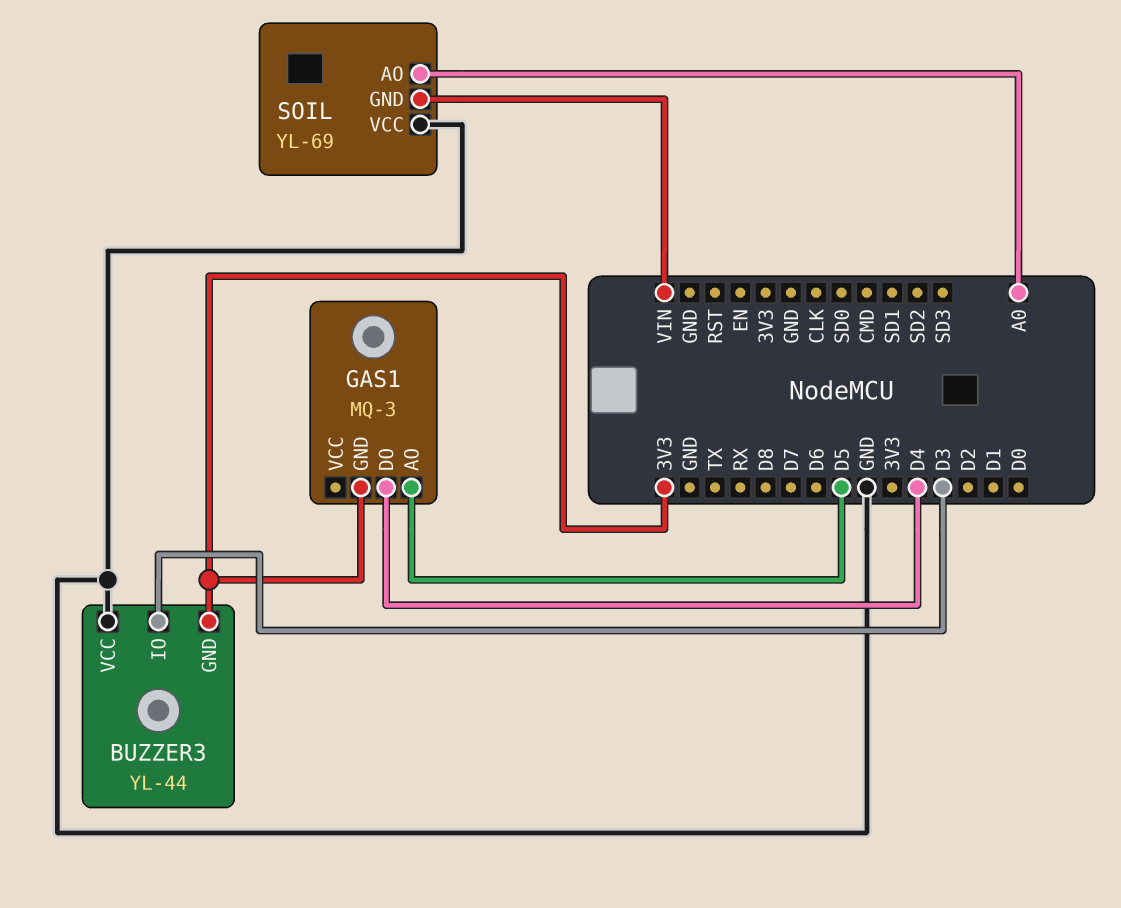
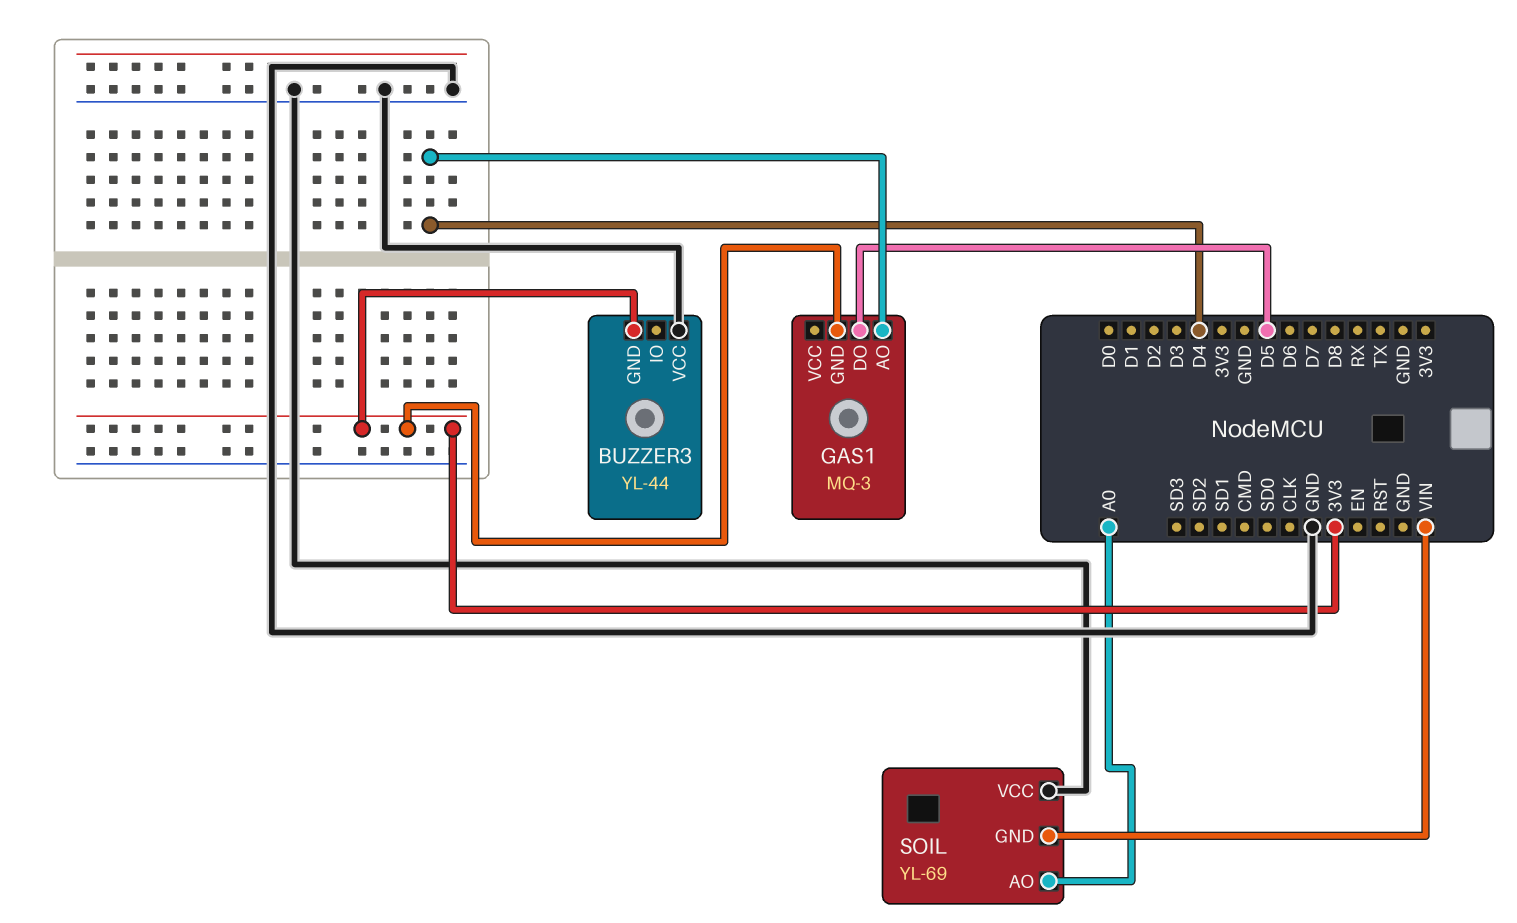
BUZZER3 pin IO: D3 -> none
GAS1 pin AO: D5 -> D4
GAS1 pin DO: D4 -> D5

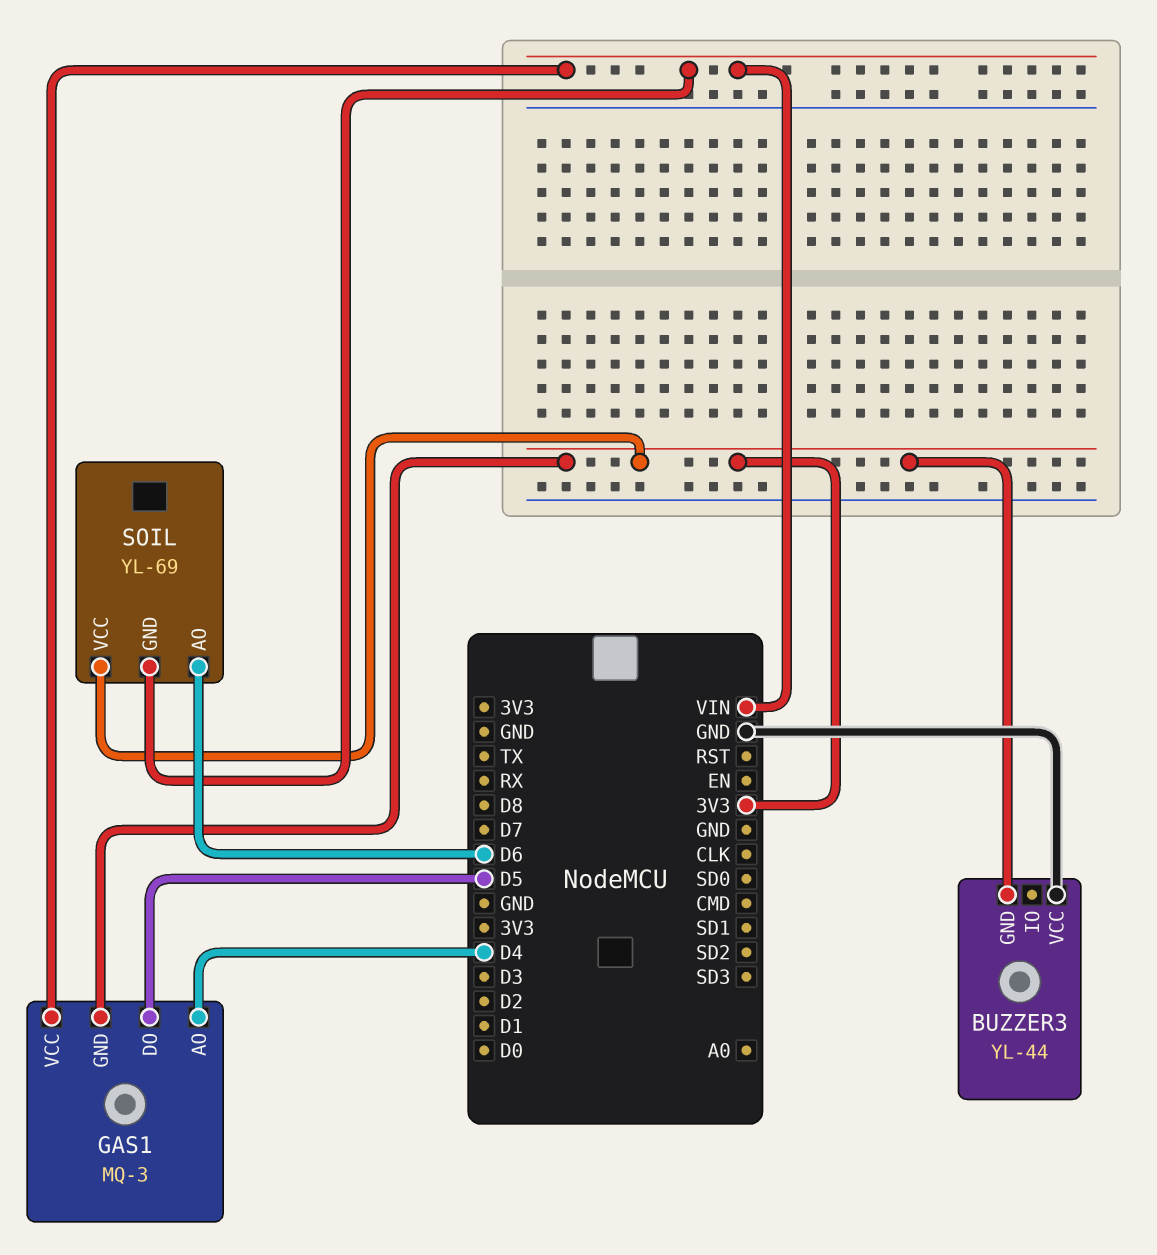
GAS1 pin VCC: none -> VIN
SOIL pin AO: A0 -> D6
SOIL pin VCC: GND -> 3V3

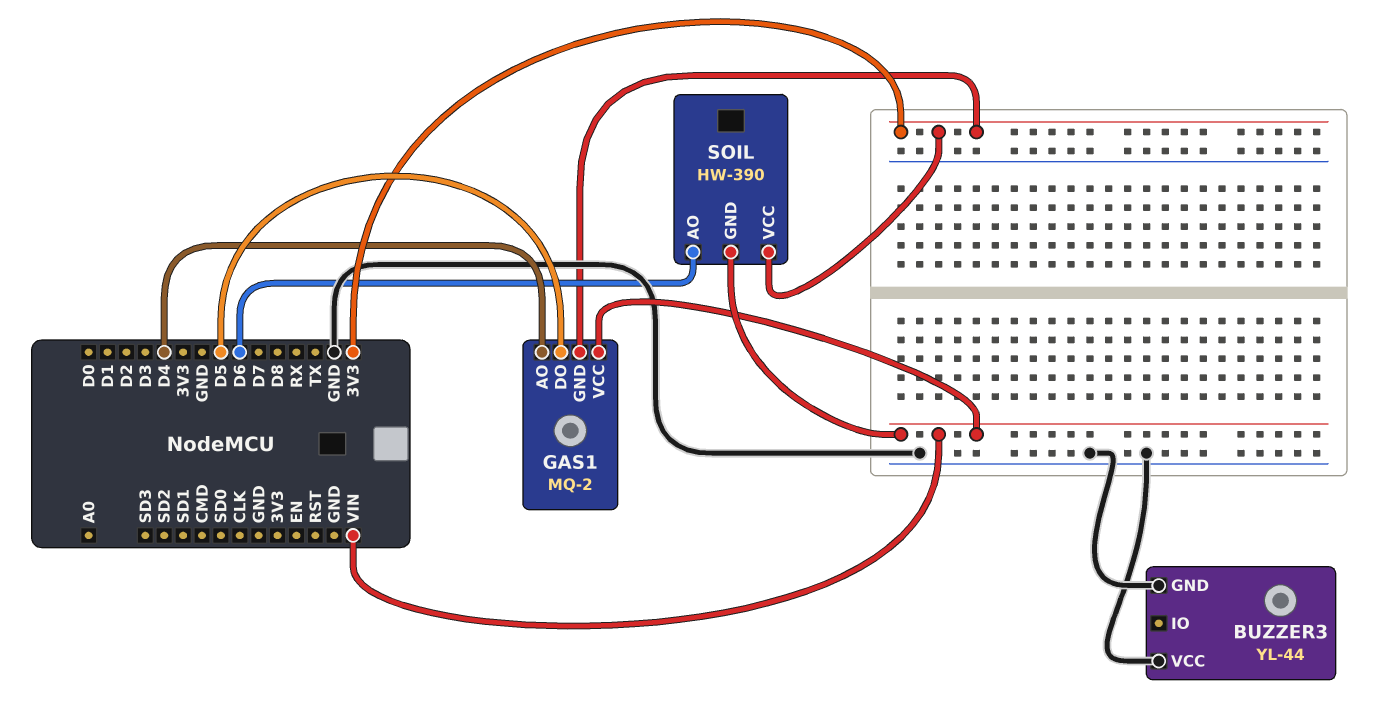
BUZZER3 pin GND: 3V3 -> GND
GAS1: MQ-3 -> MQ-2
SOIL: YL-69 -> HW-390

